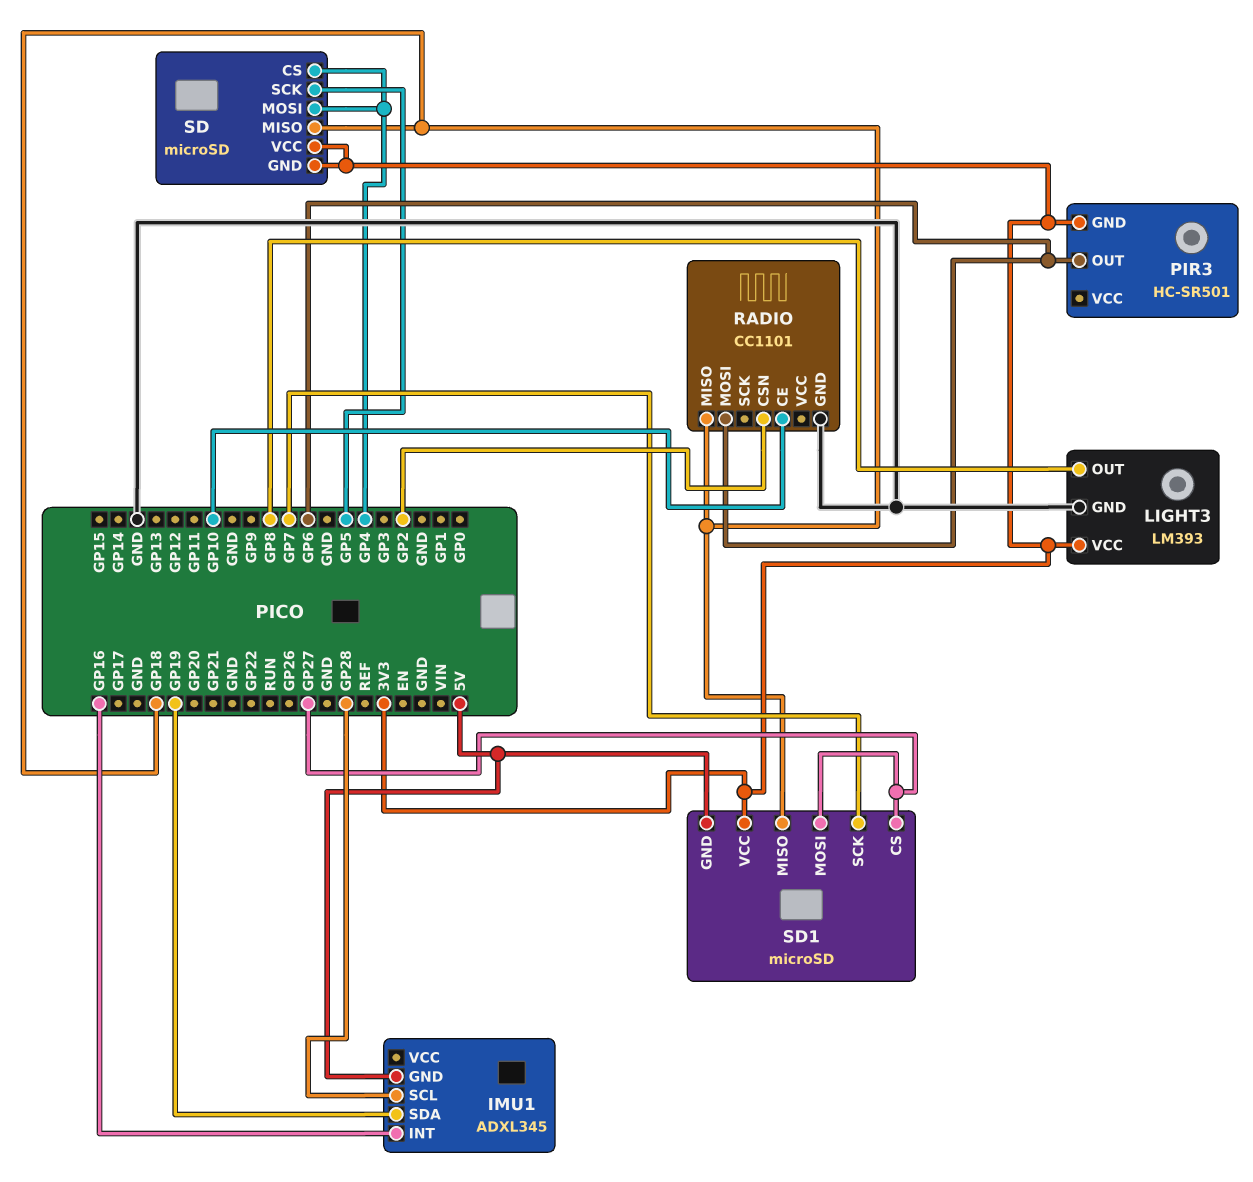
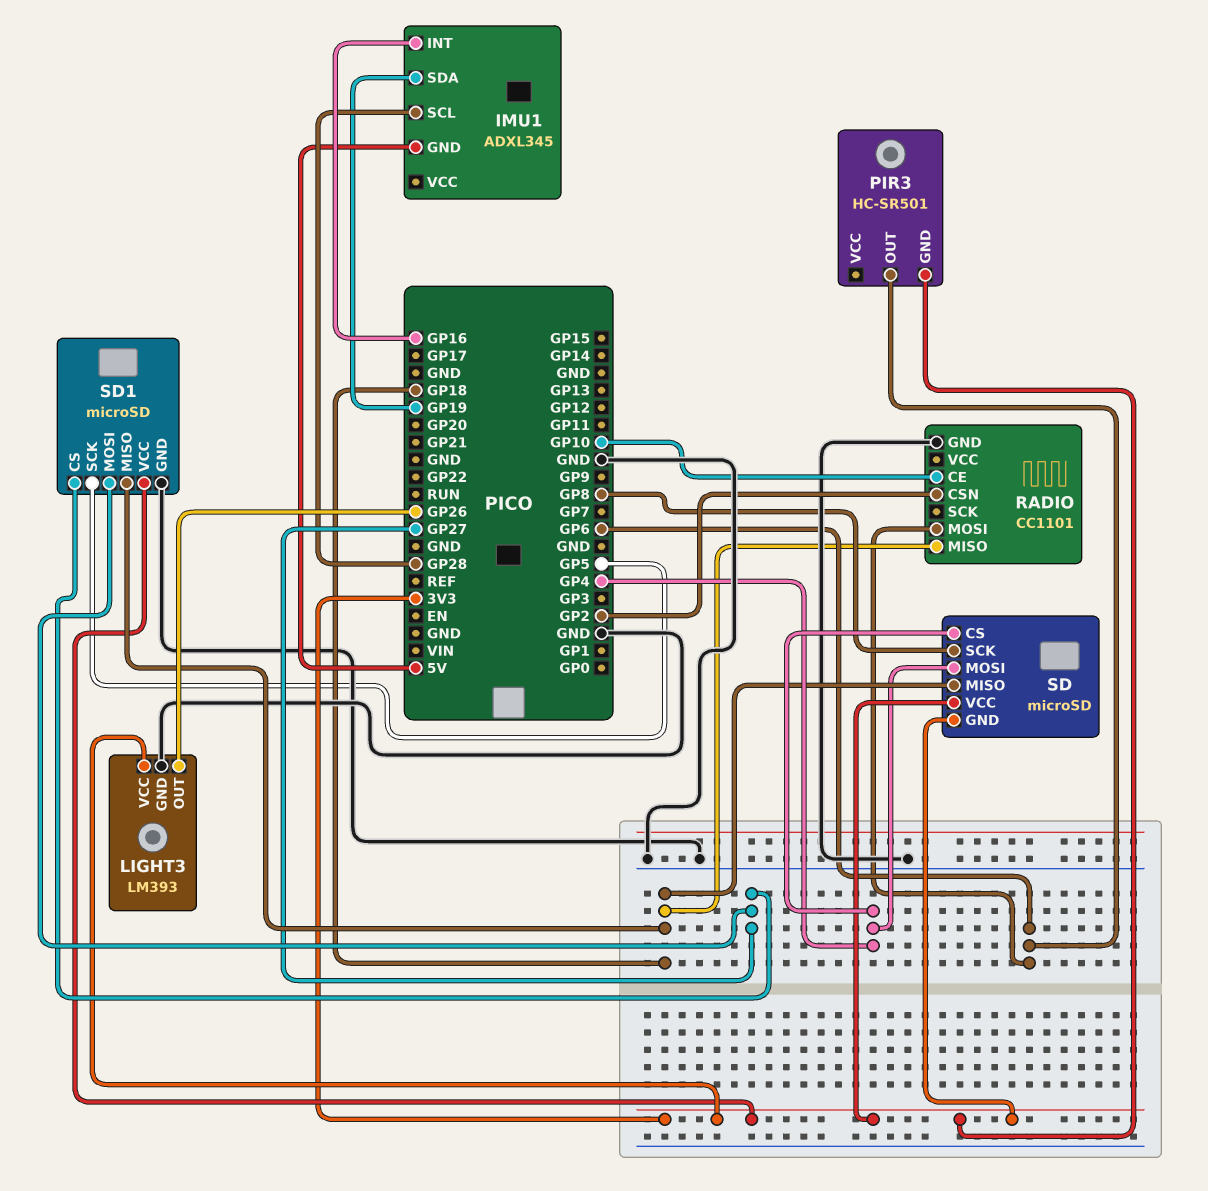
LIGHT3 pin OUT: GP8 -> GP26
SD pin SCK: GP5 -> GP8
SD1 pin GND: 5V -> GND
SD1 pin SCK: GP7 -> GP5

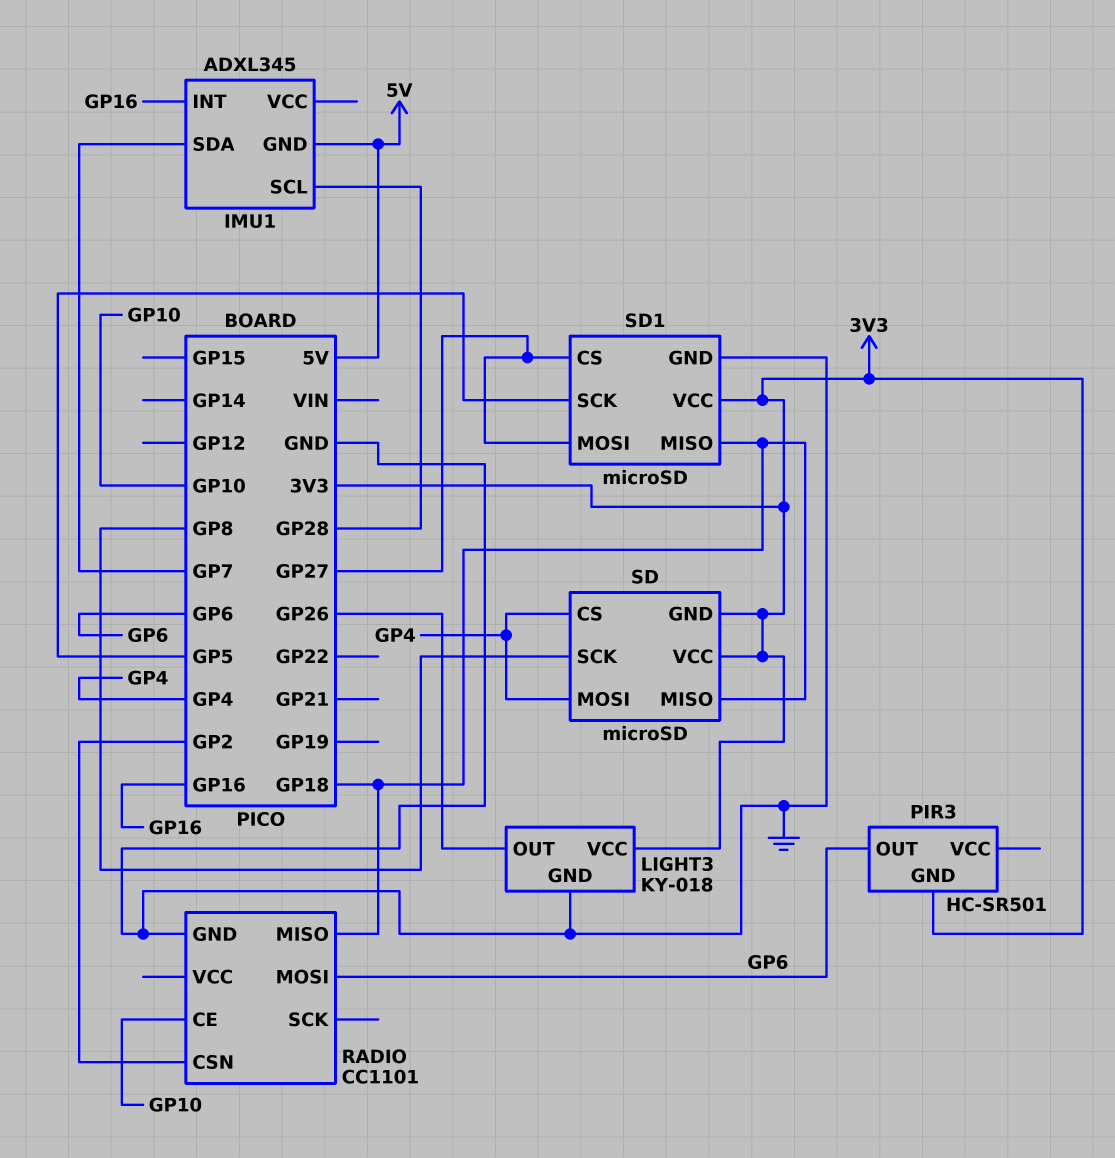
IMU1 pin SDA: GP19 -> GP7
LIGHT3: LM393 -> KY-018

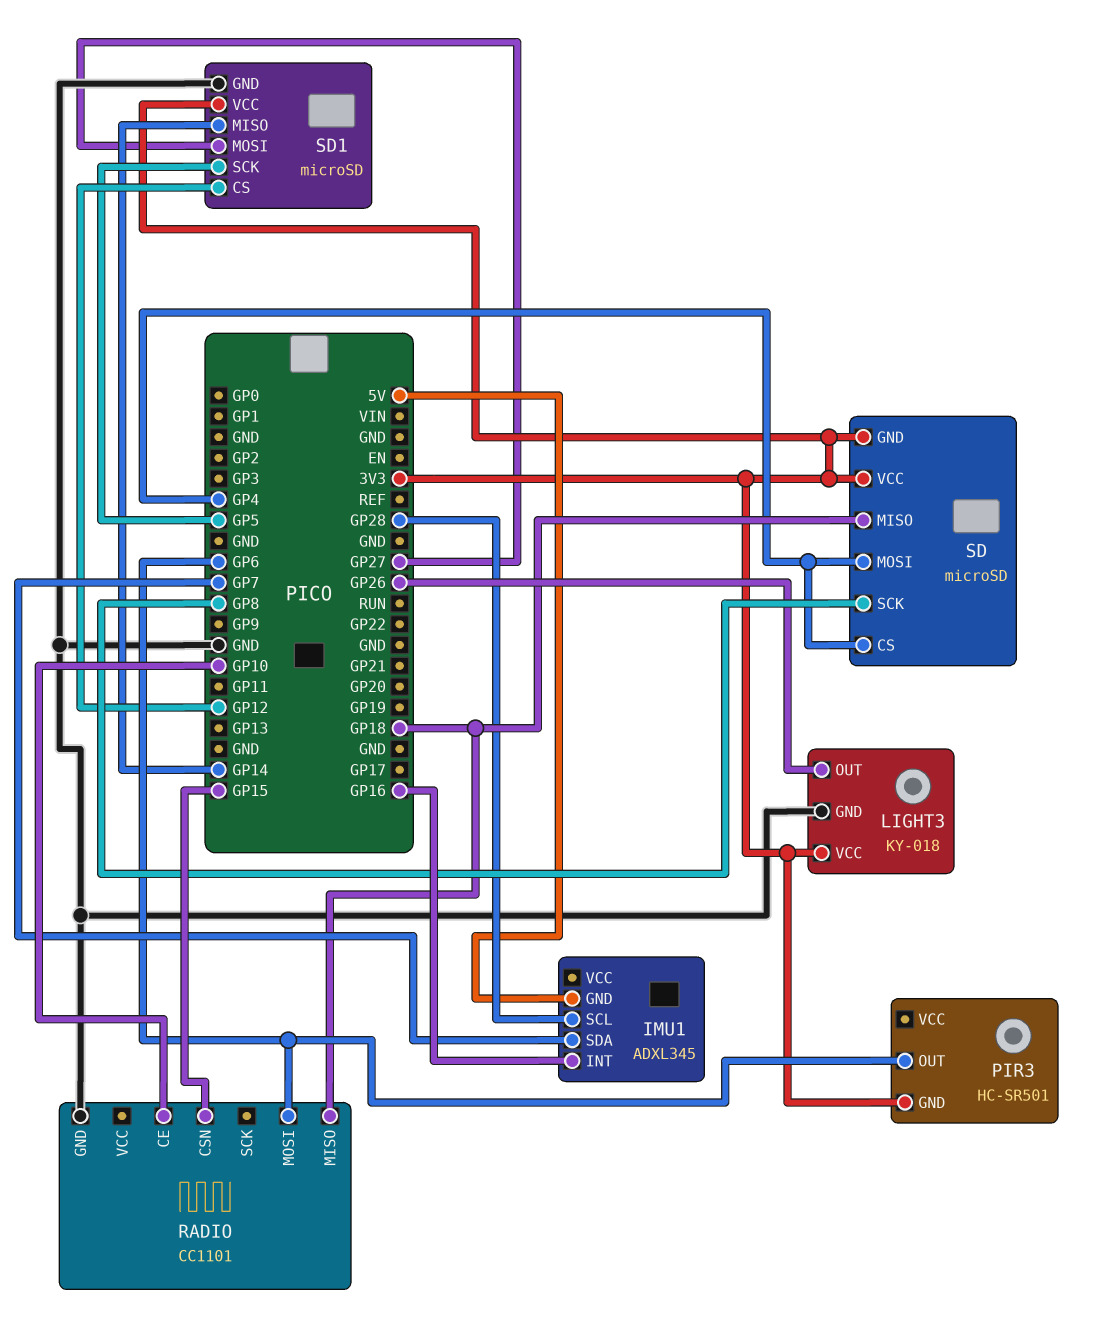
RADIO pin CSN: GP2 -> GP15
SD1 pin CS: GP27 -> GP12
SD1 pin MISO: GP18 -> GP14

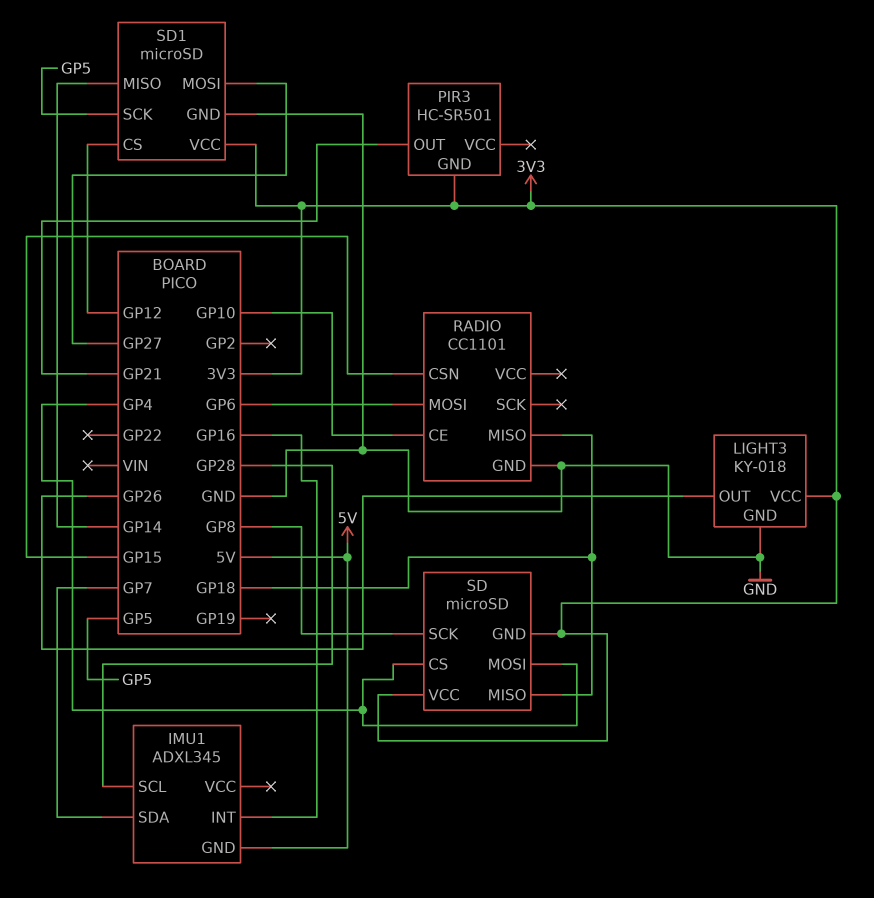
PIR3 pin OUT: GP6 -> GP21

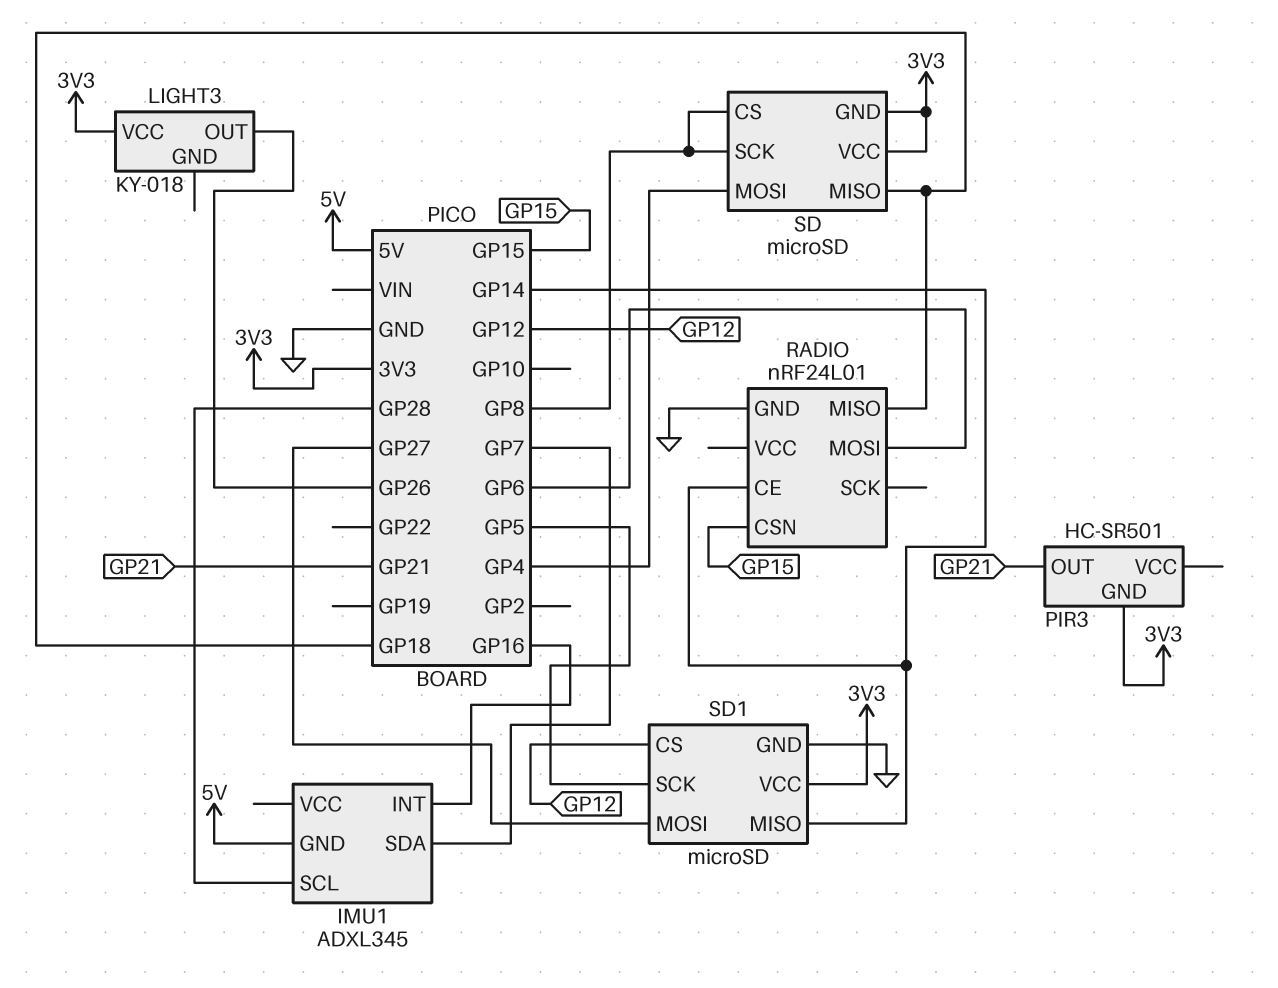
LIGHT3 pin GND: GND -> none
RADIO: CC1101 -> nRF24L01
RADIO pin CE: GP10 -> GP14
SD pin CS: GP4 -> GP8

